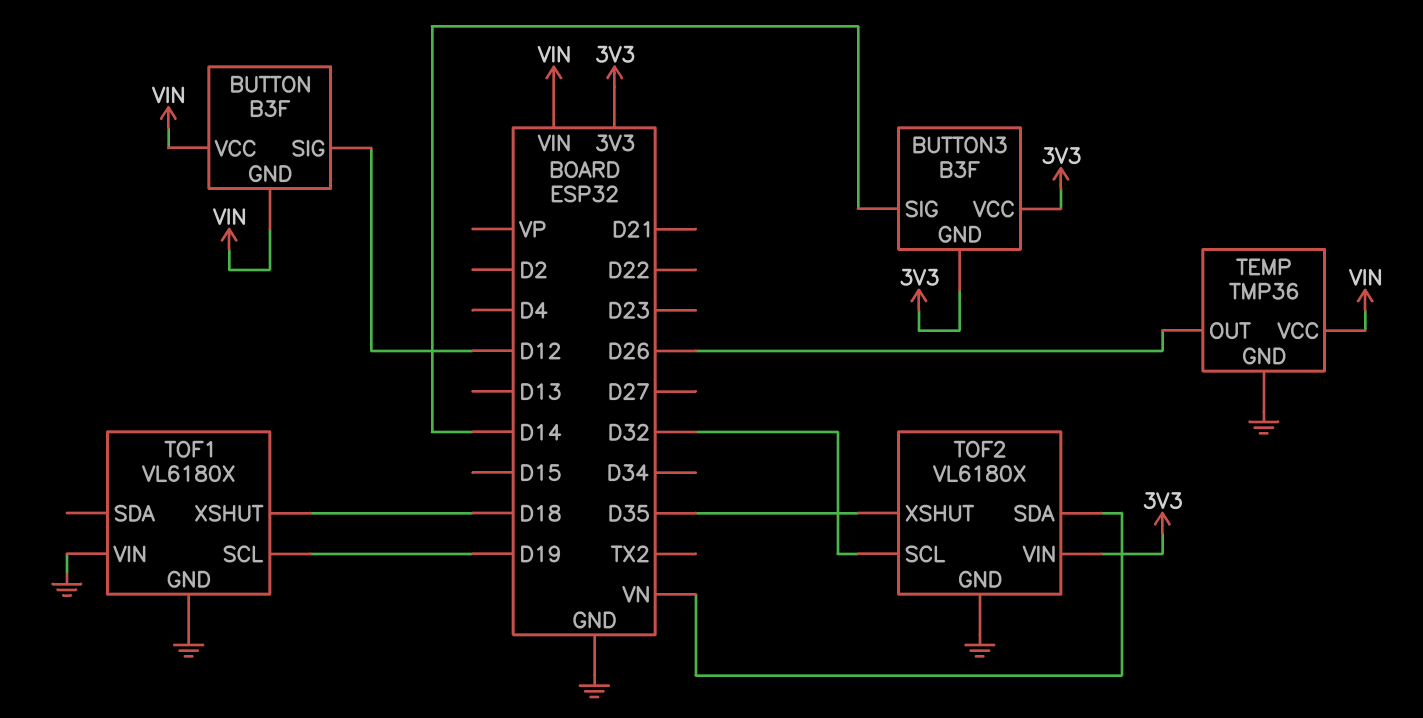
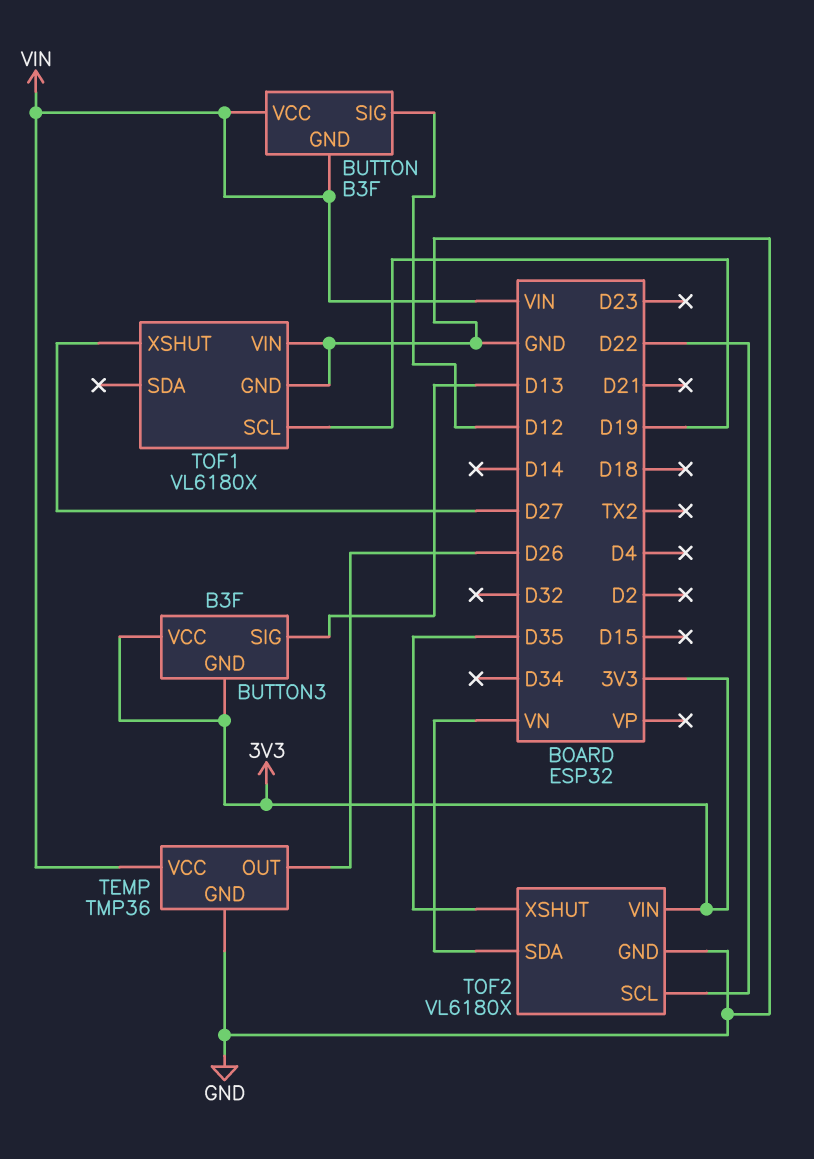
BUTTON3 pin SIG: D14 -> D13
TOF1 pin XSHUT: D18 -> D27
TOF2 pin SCL: D32 -> D22

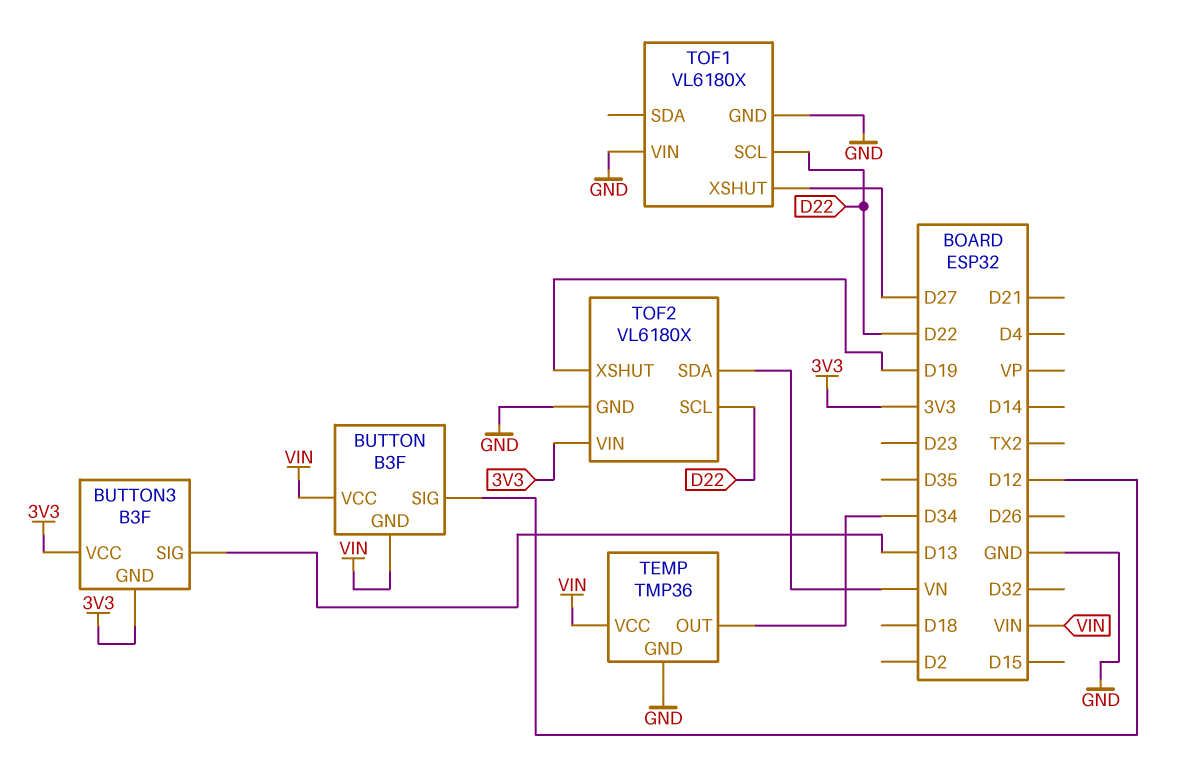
TEMP pin OUT: D26 -> D34
TOF1 pin SCL: D19 -> D22
TOF2 pin XSHUT: D35 -> D19

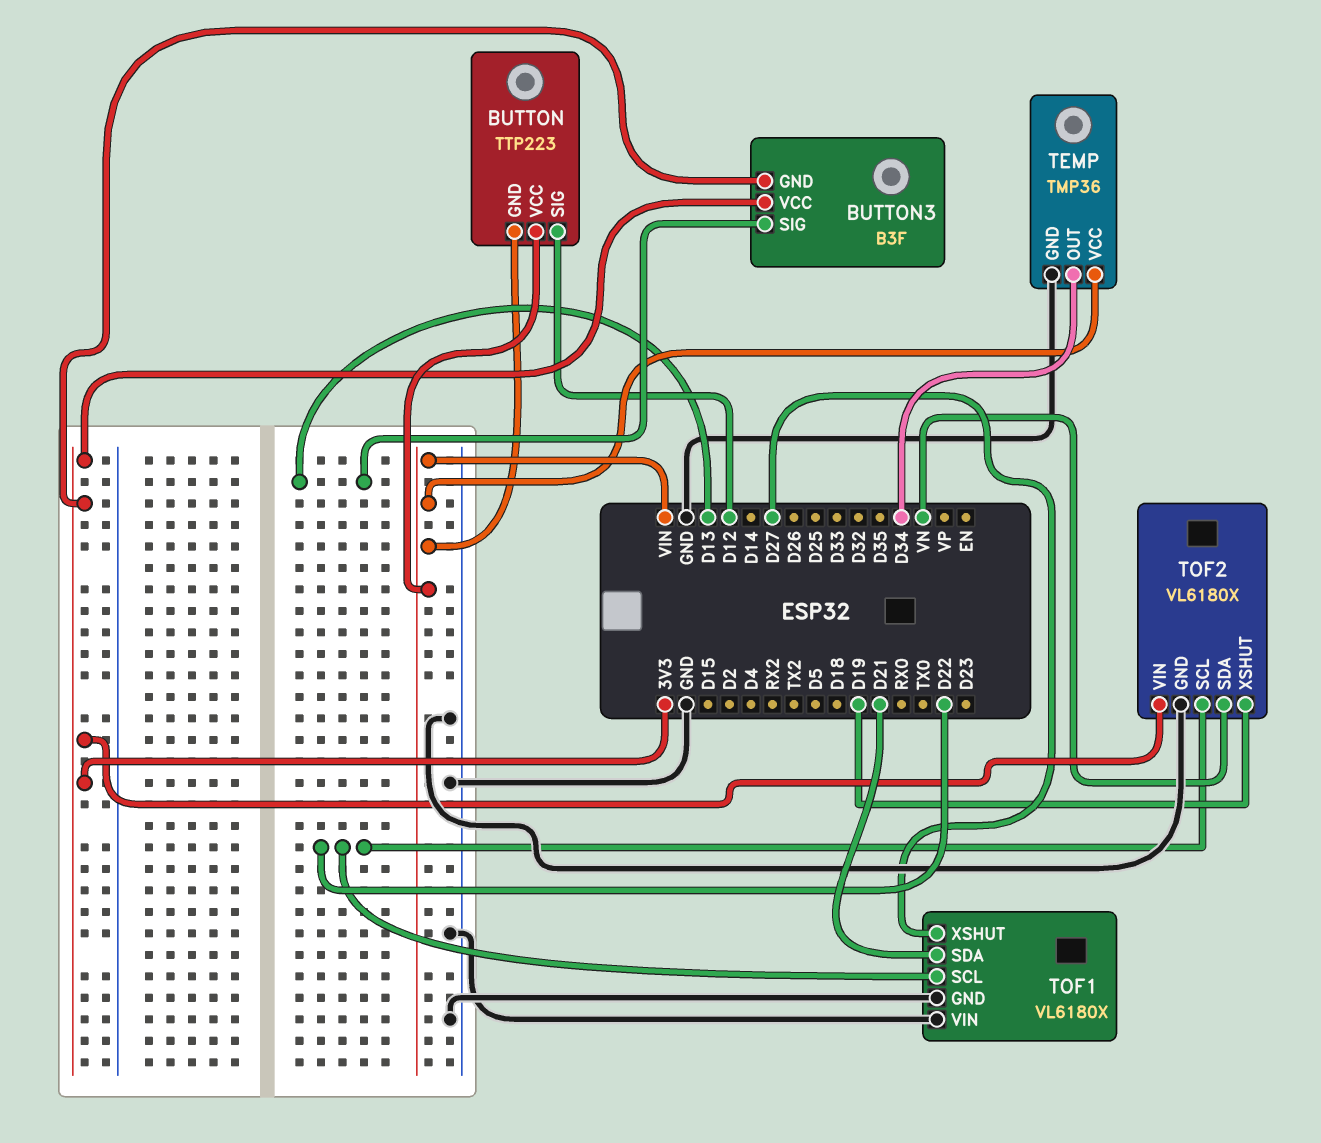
BUTTON: B3F -> TTP223
TOF1 pin SDA: none -> D21

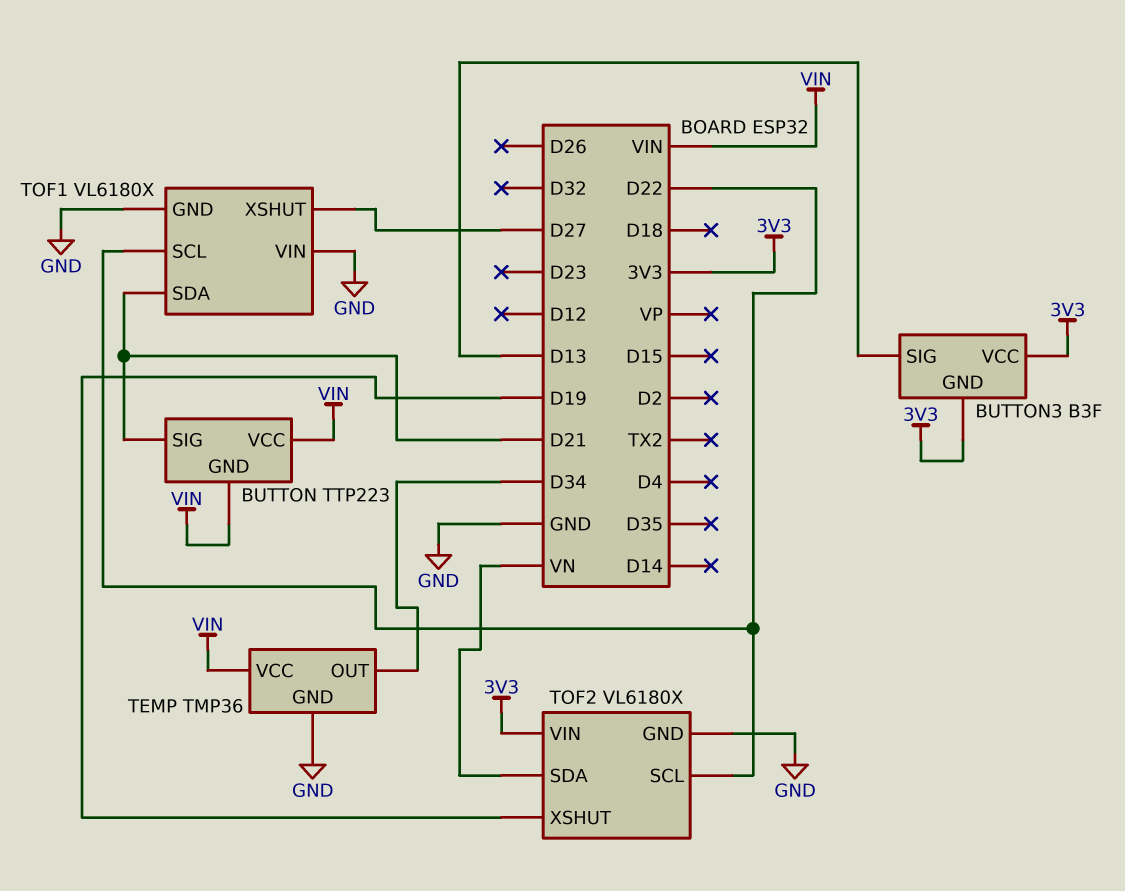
BUTTON pin SIG: D12 -> D21

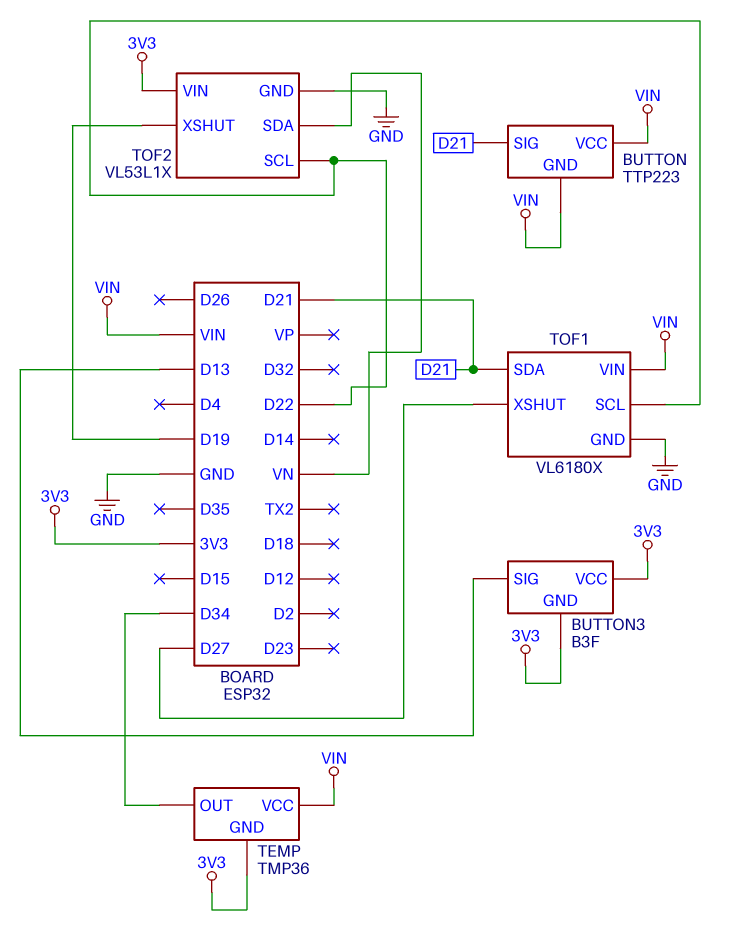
TEMP pin GND: GND -> 3V3
TOF1 pin VIN: GND -> VIN
TOF2: VL6180X -> VL53L1X

